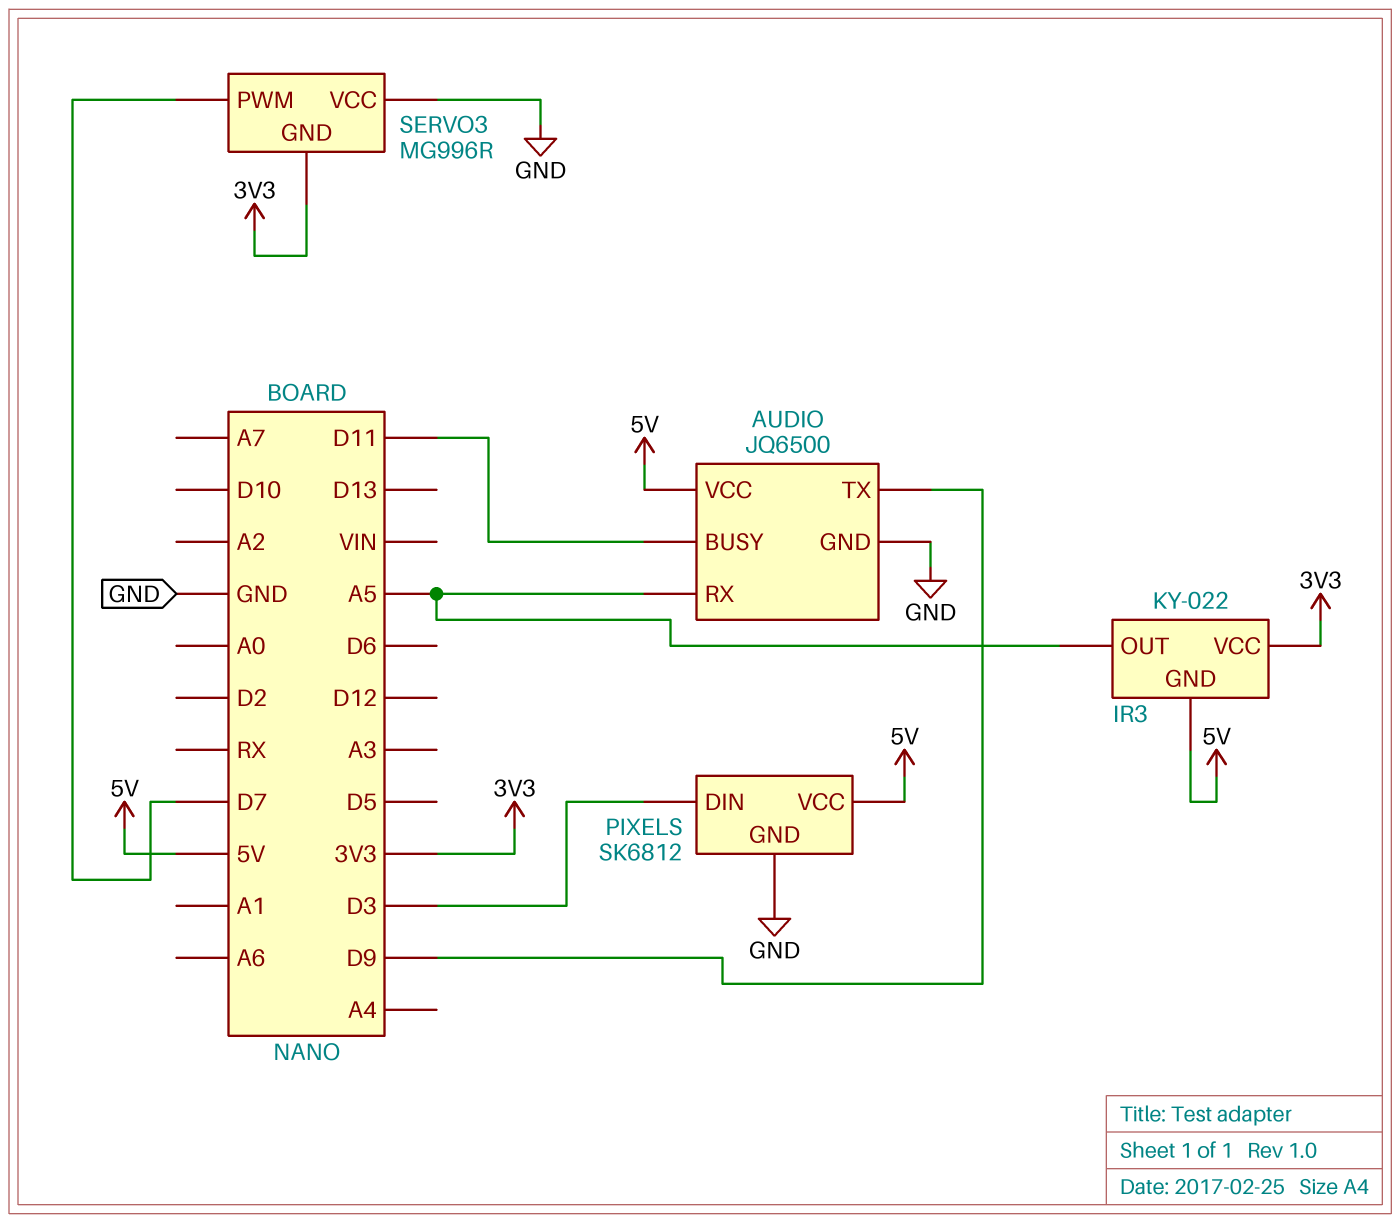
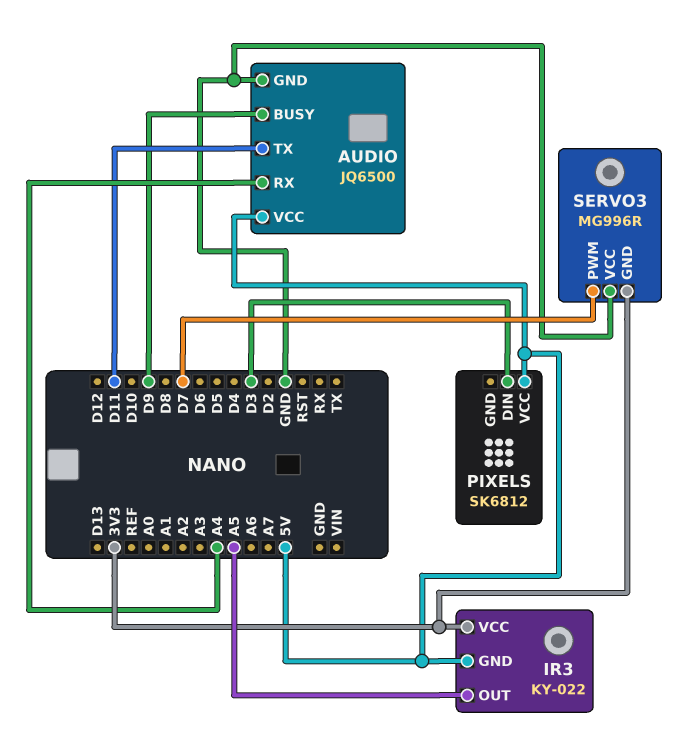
AUDIO pin BUSY: D11 -> D9
AUDIO pin RX: A5 -> A4
AUDIO pin TX: D9 -> D11
PIXELS pin GND: GND -> none

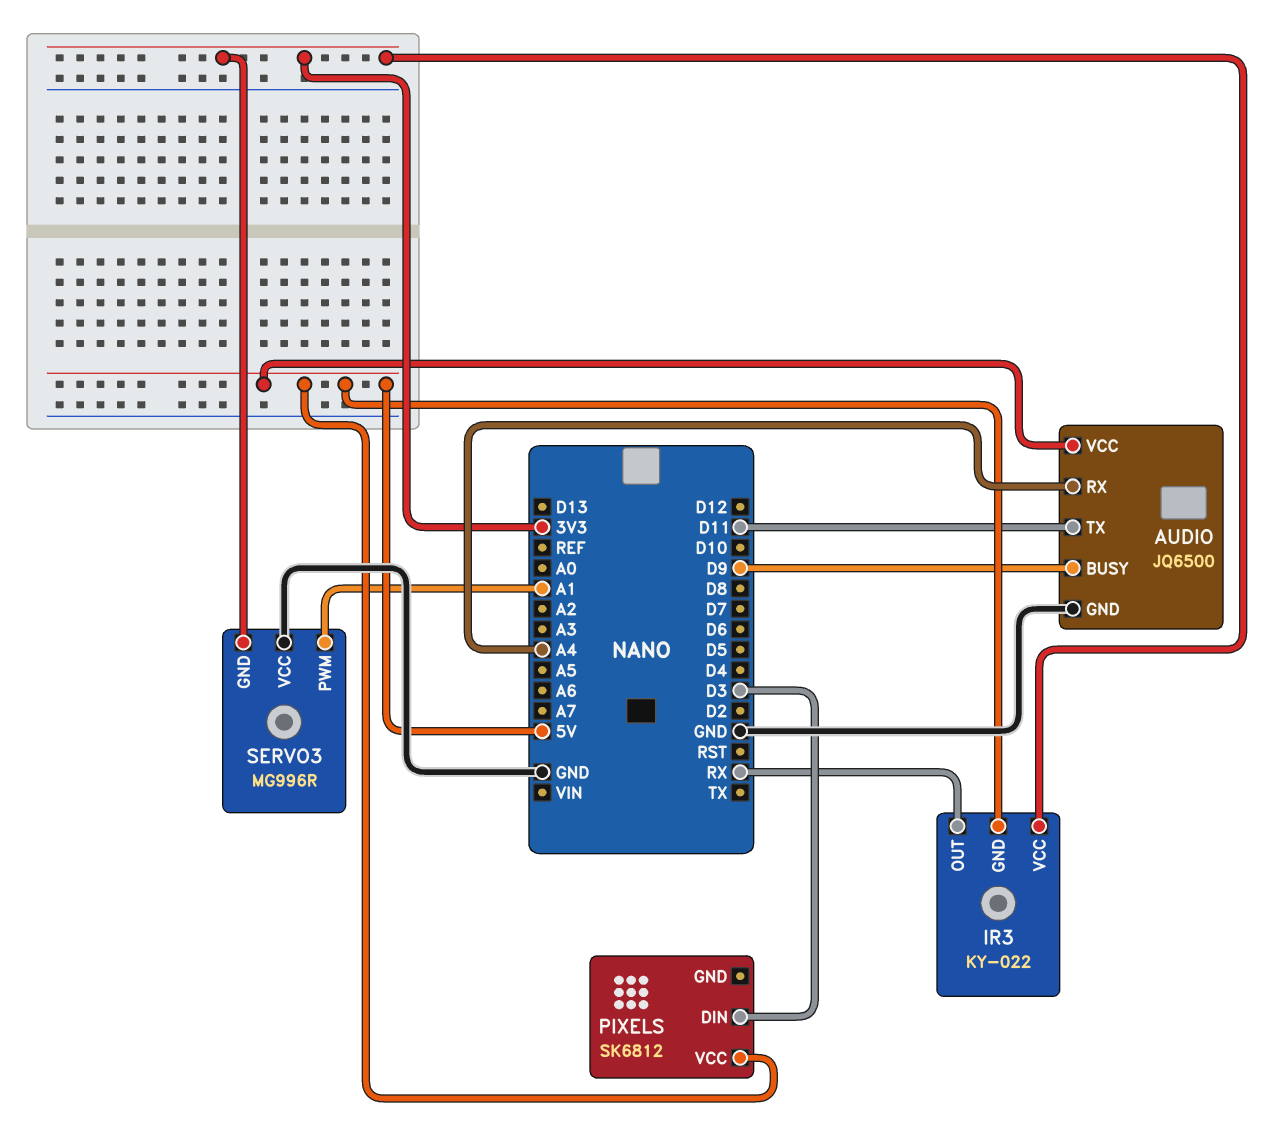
IR3 pin OUT: A5 -> RX
SERVO3 pin PWM: D7 -> A1

